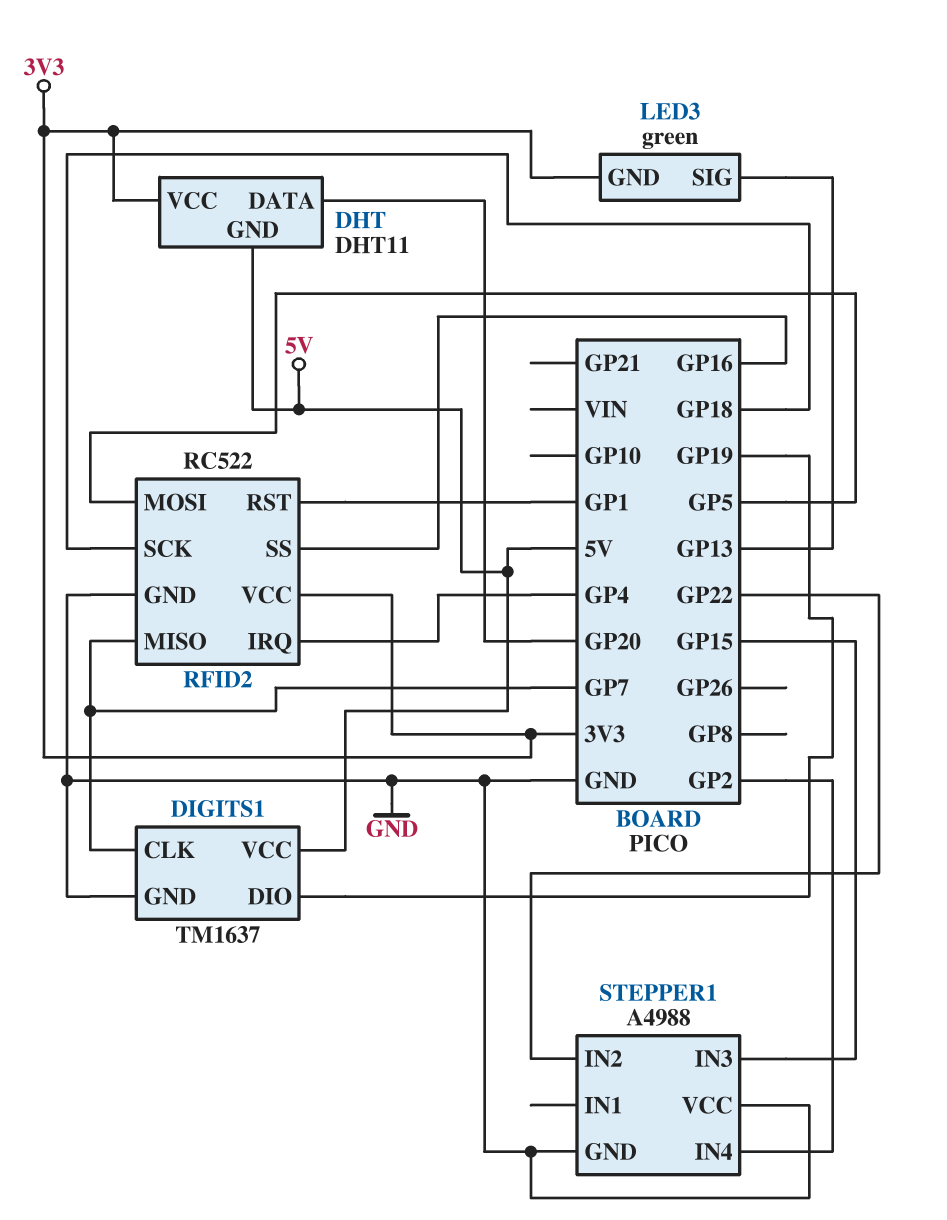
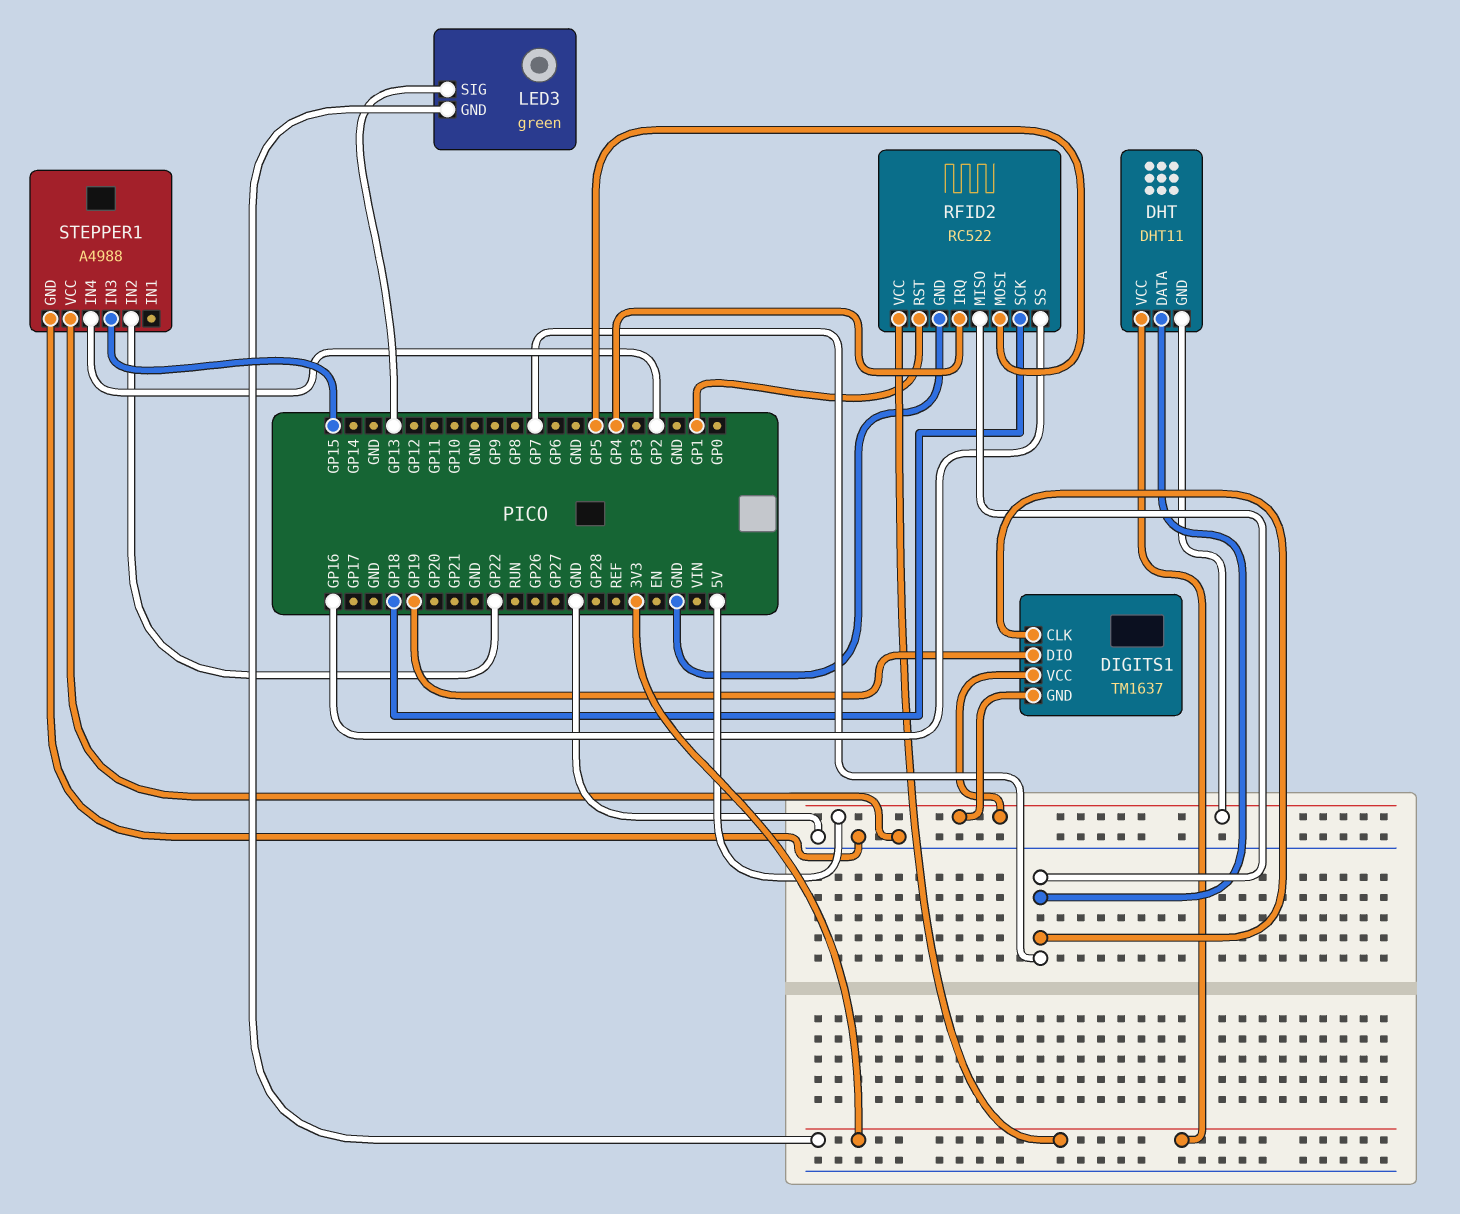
DHT pin DATA: GP20 -> GP7
DIGITS1 pin GND: GND -> 5V

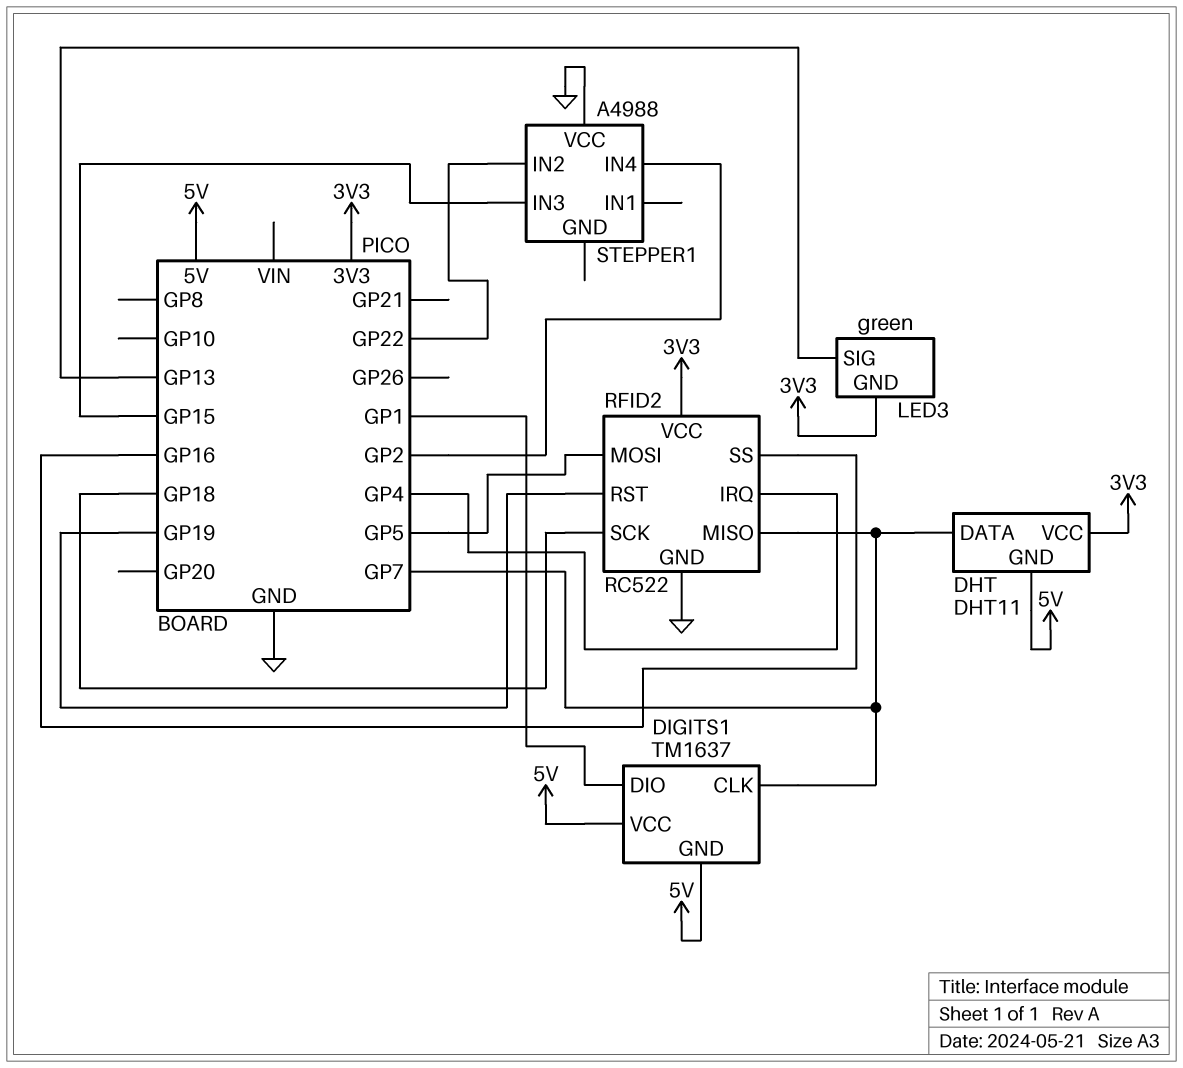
DIGITS1 pin DIO: GP19 -> GP1
RFID2 pin RST: GP1 -> GP19
STEPPER1 pin GND: GND -> none

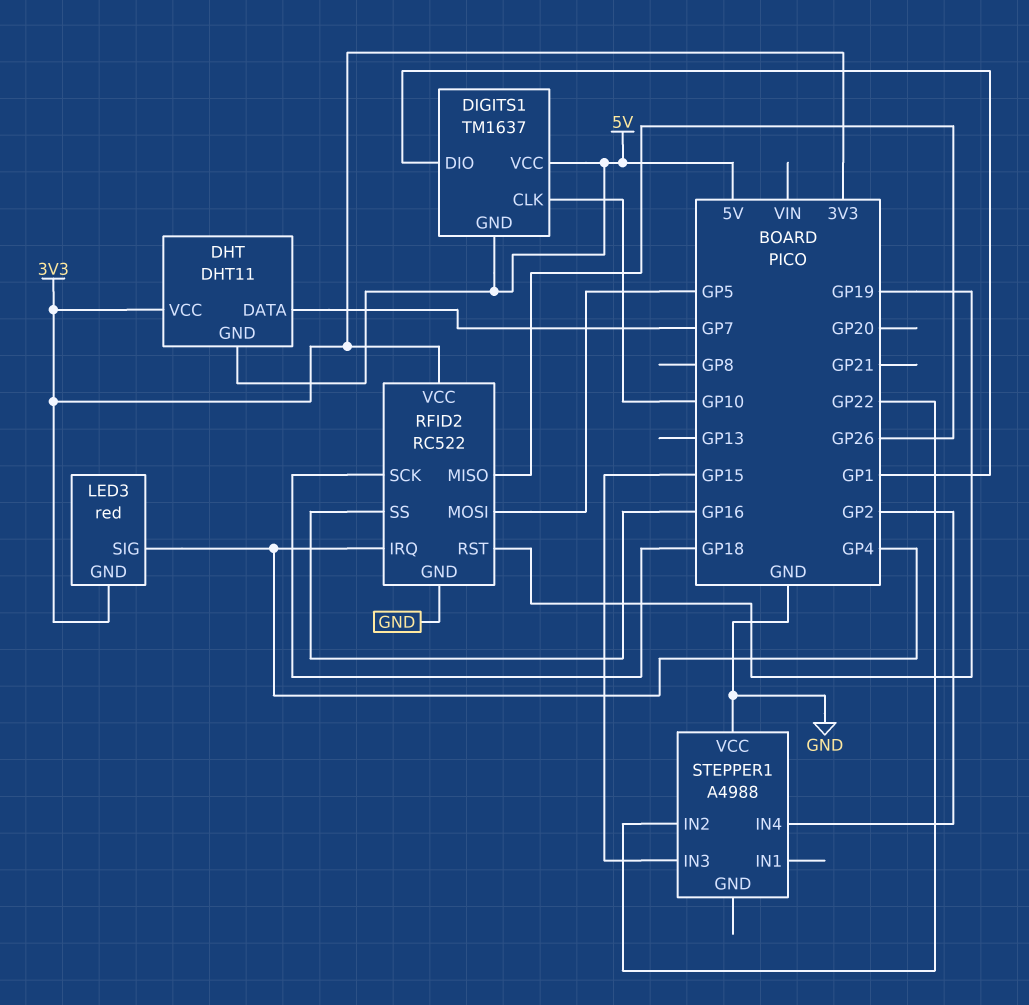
DIGITS1 pin CLK: GP7 -> GP10
LED3: green -> red
LED3 pin SIG: GP13 -> GP4
RFID2 pin MISO: GP7 -> GP26

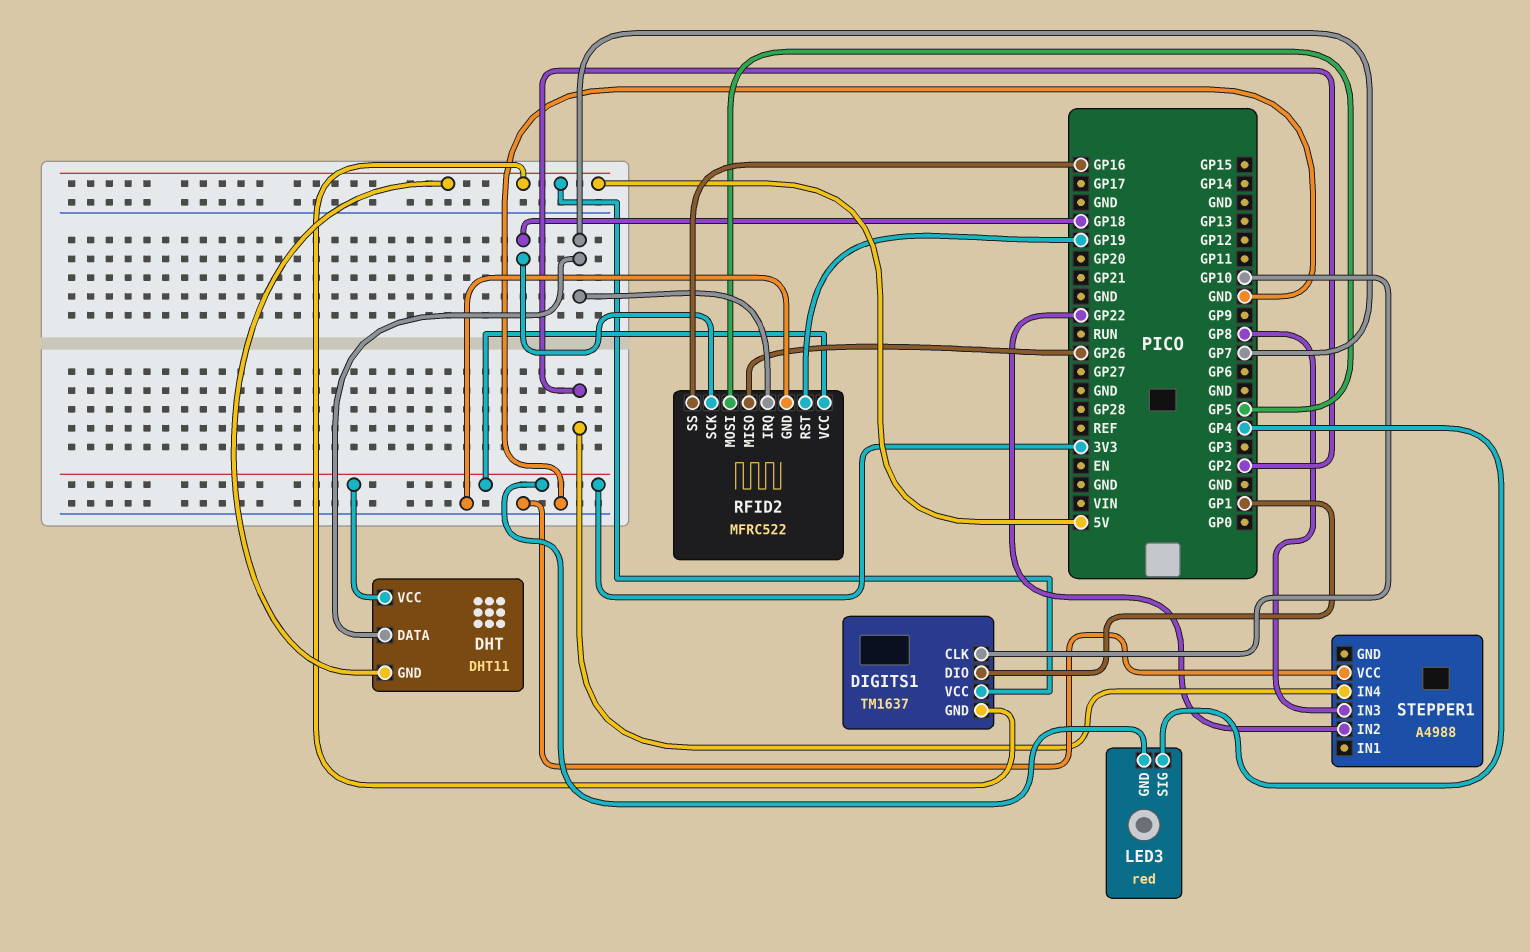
RFID2: RC522 -> MFRC522
RFID2 pin IRQ: GP4 -> GP7
STEPPER1 pin IN3: GP15 -> GP8

